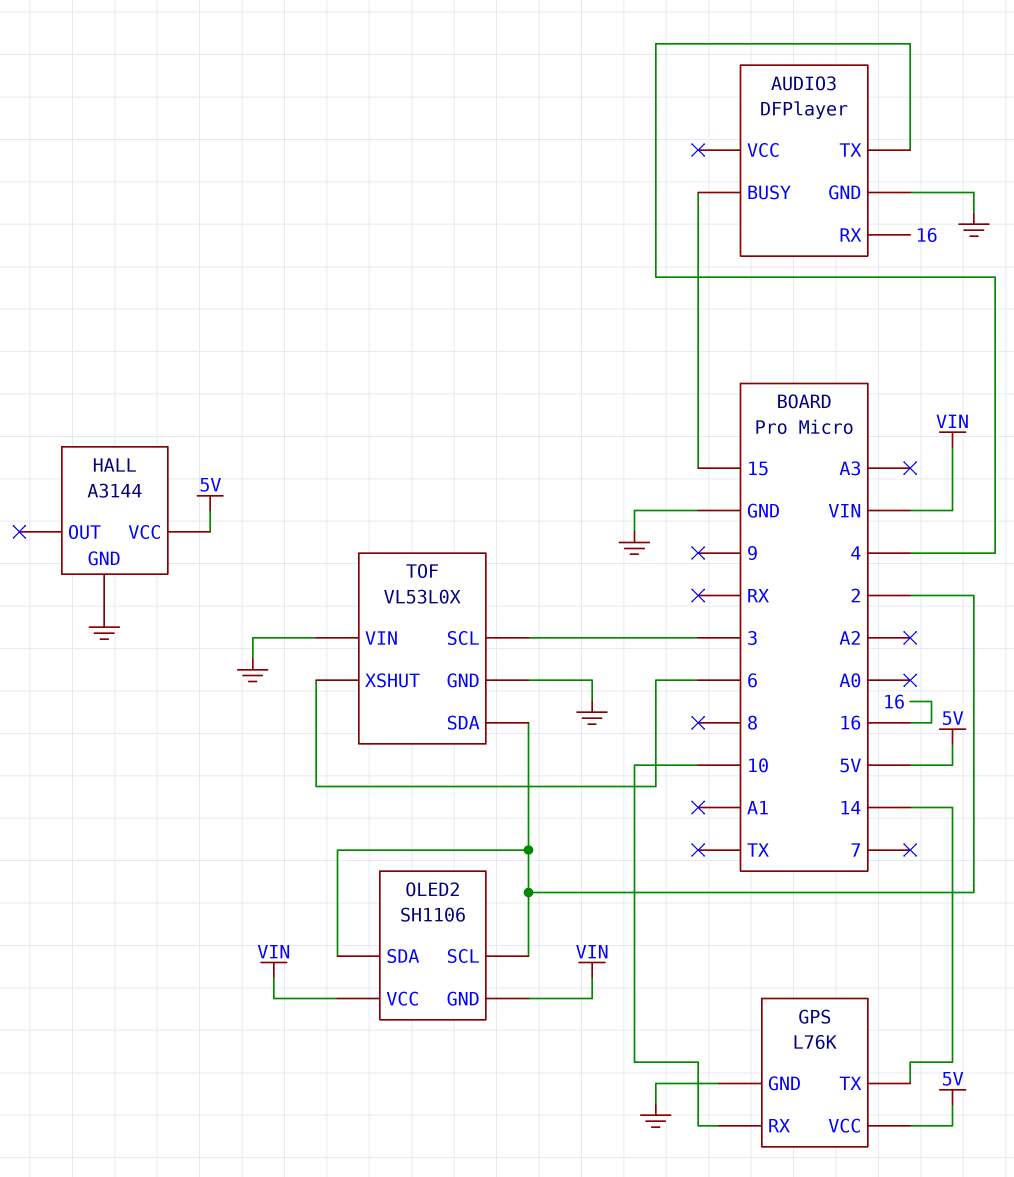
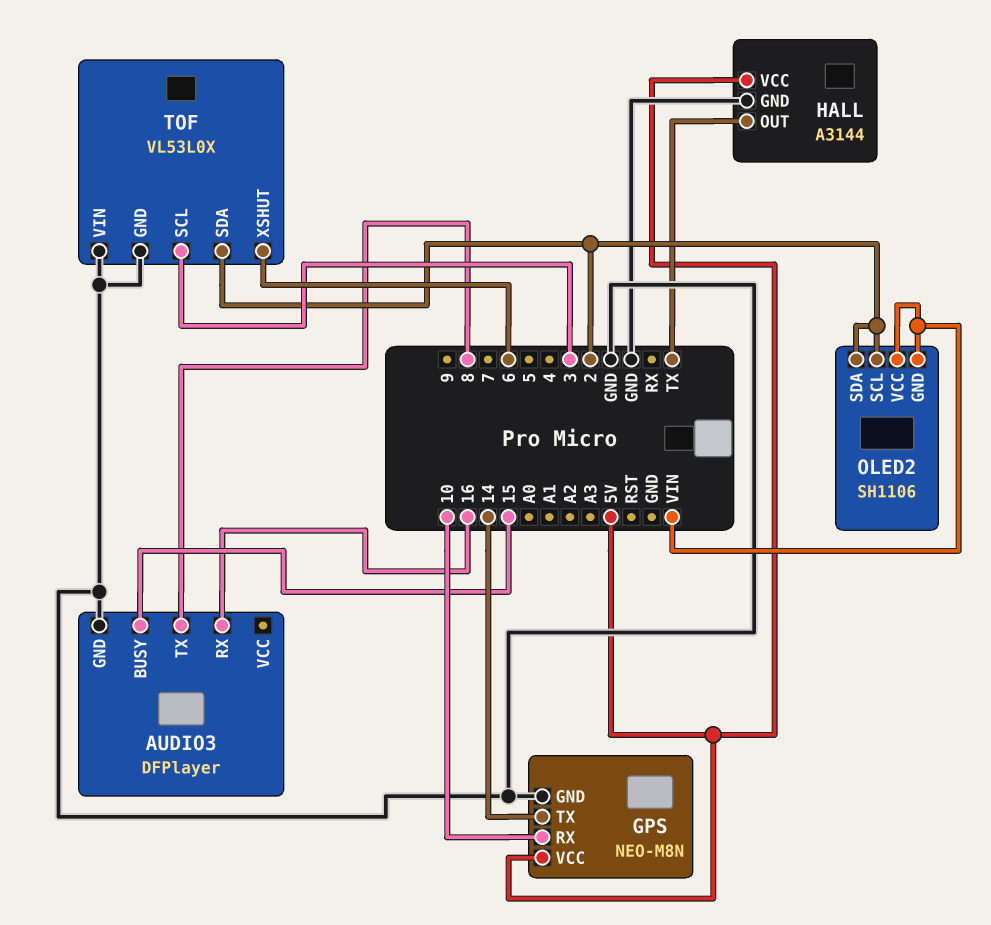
AUDIO3 pin TX: 4 -> 8
GPS: L76K -> NEO-M8N
HALL pin OUT: none -> TX

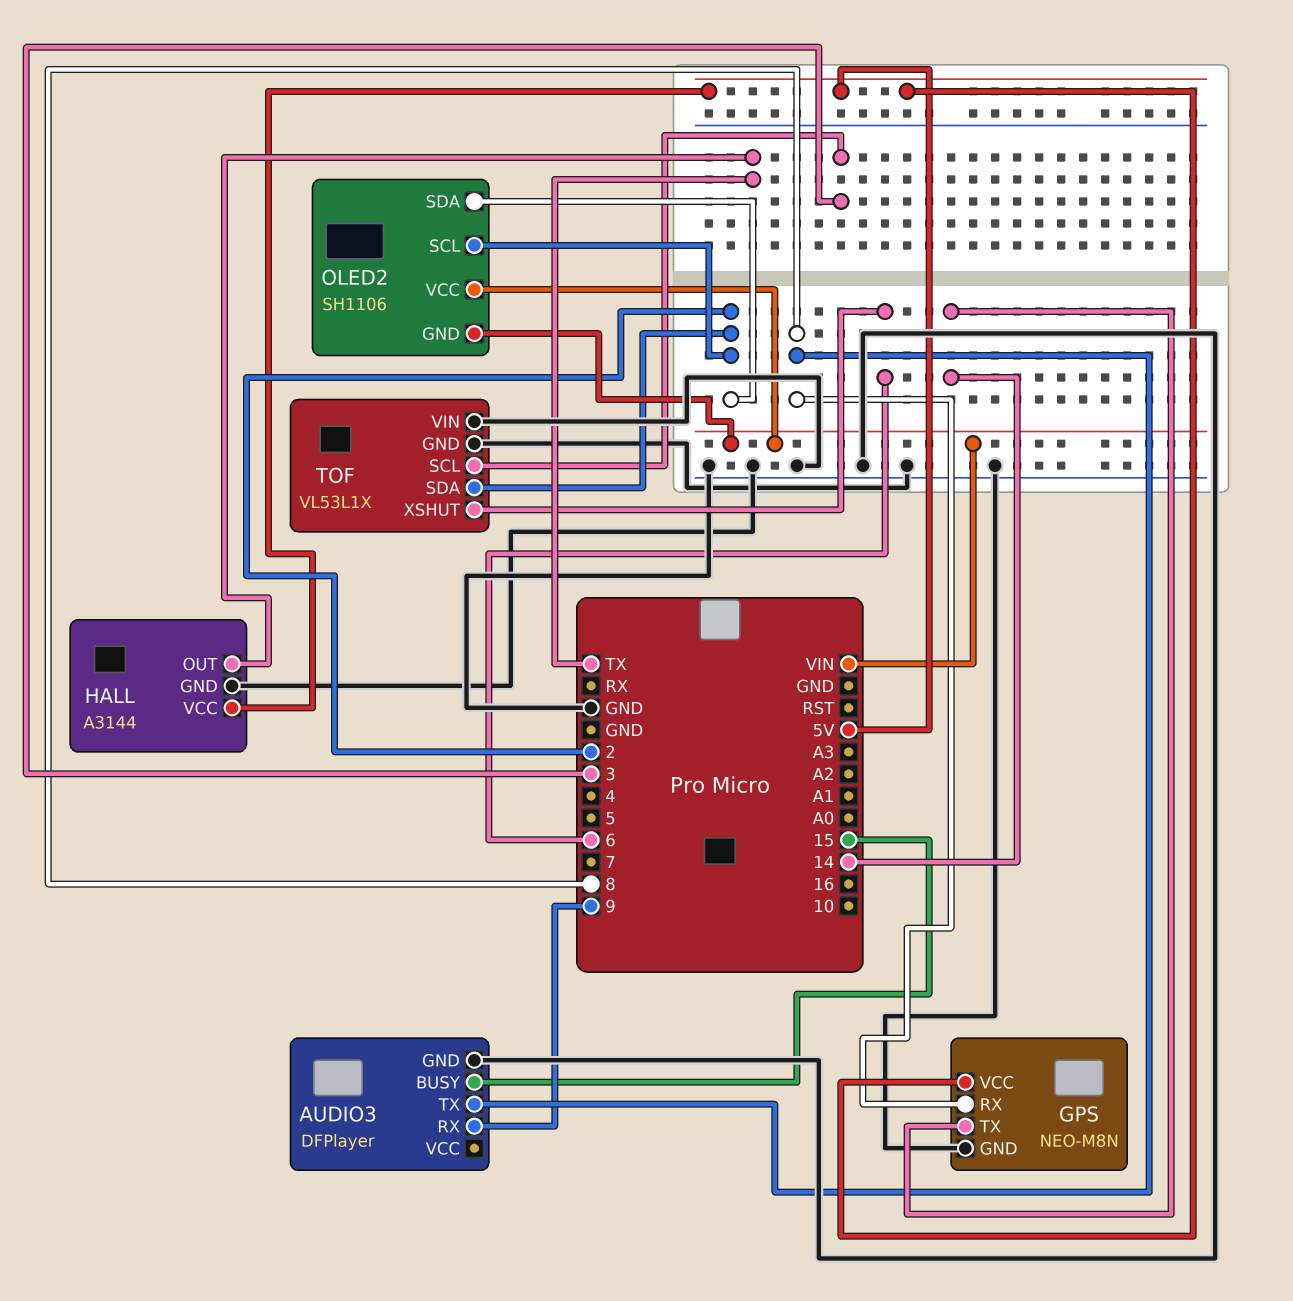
AUDIO3 pin RX: 16 -> 9
GPS pin RX: 10 -> 8
TOF: VL53L0X -> VL53L1X

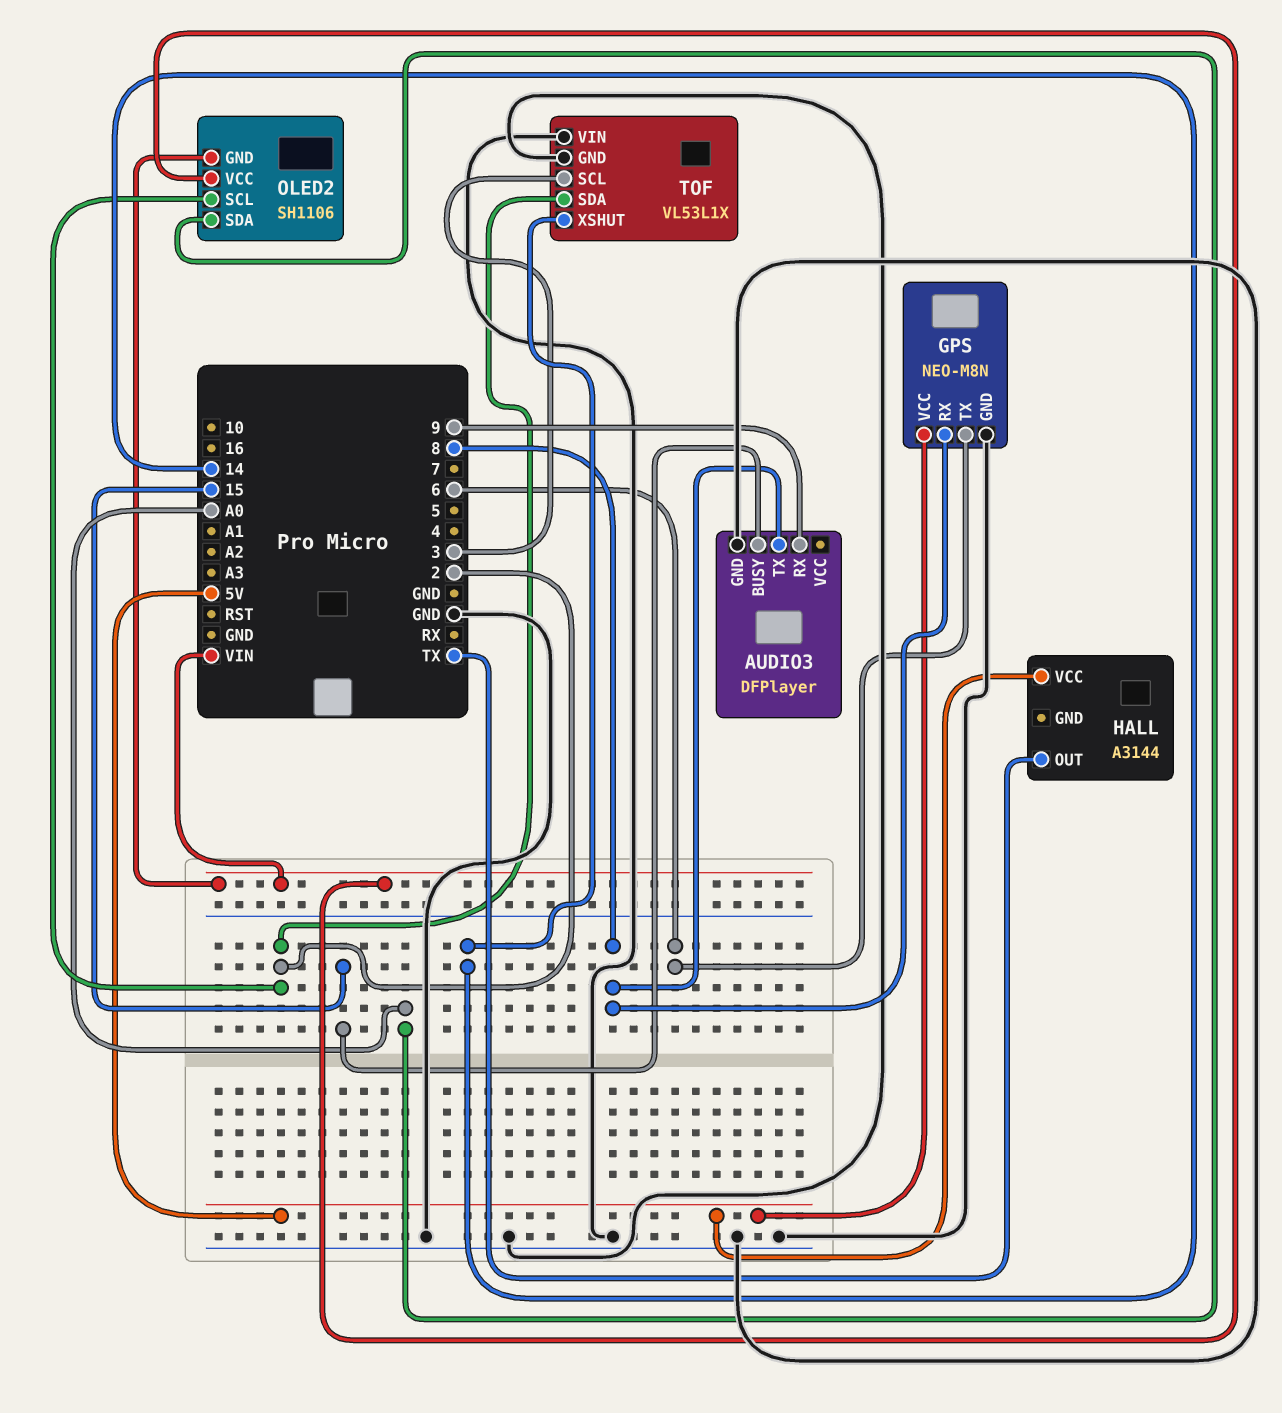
GPS pin TX: 14 -> 6
HALL pin GND: GND -> none
OLED2 pin SDA: 2 -> A0
TOF pin XSHUT: 6 -> 14

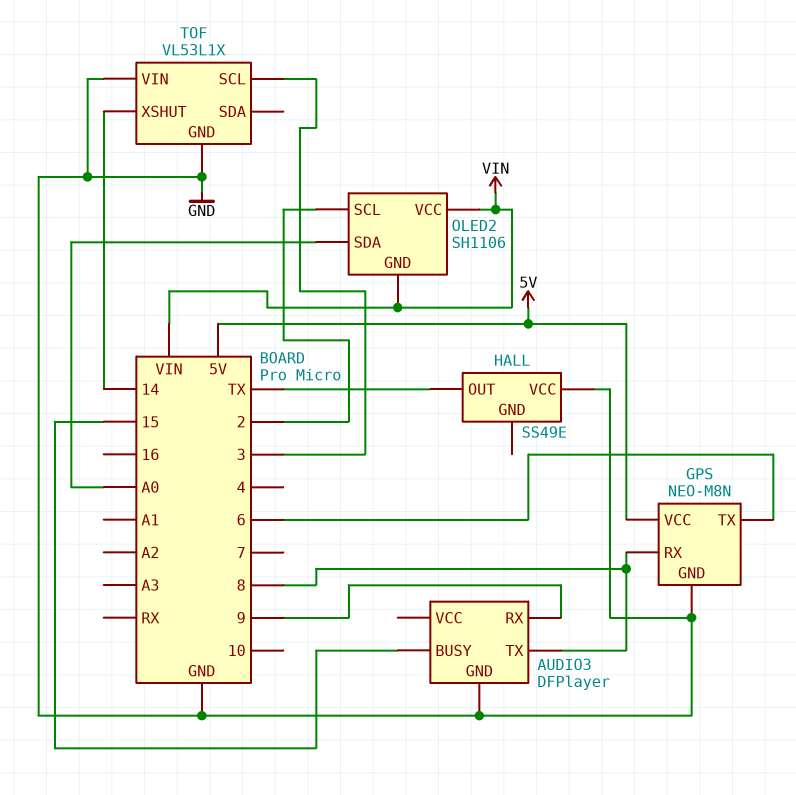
HALL: A3144 -> SS49E
HALL pin VCC: 5V -> GND
TOF pin SDA: 2 -> none

